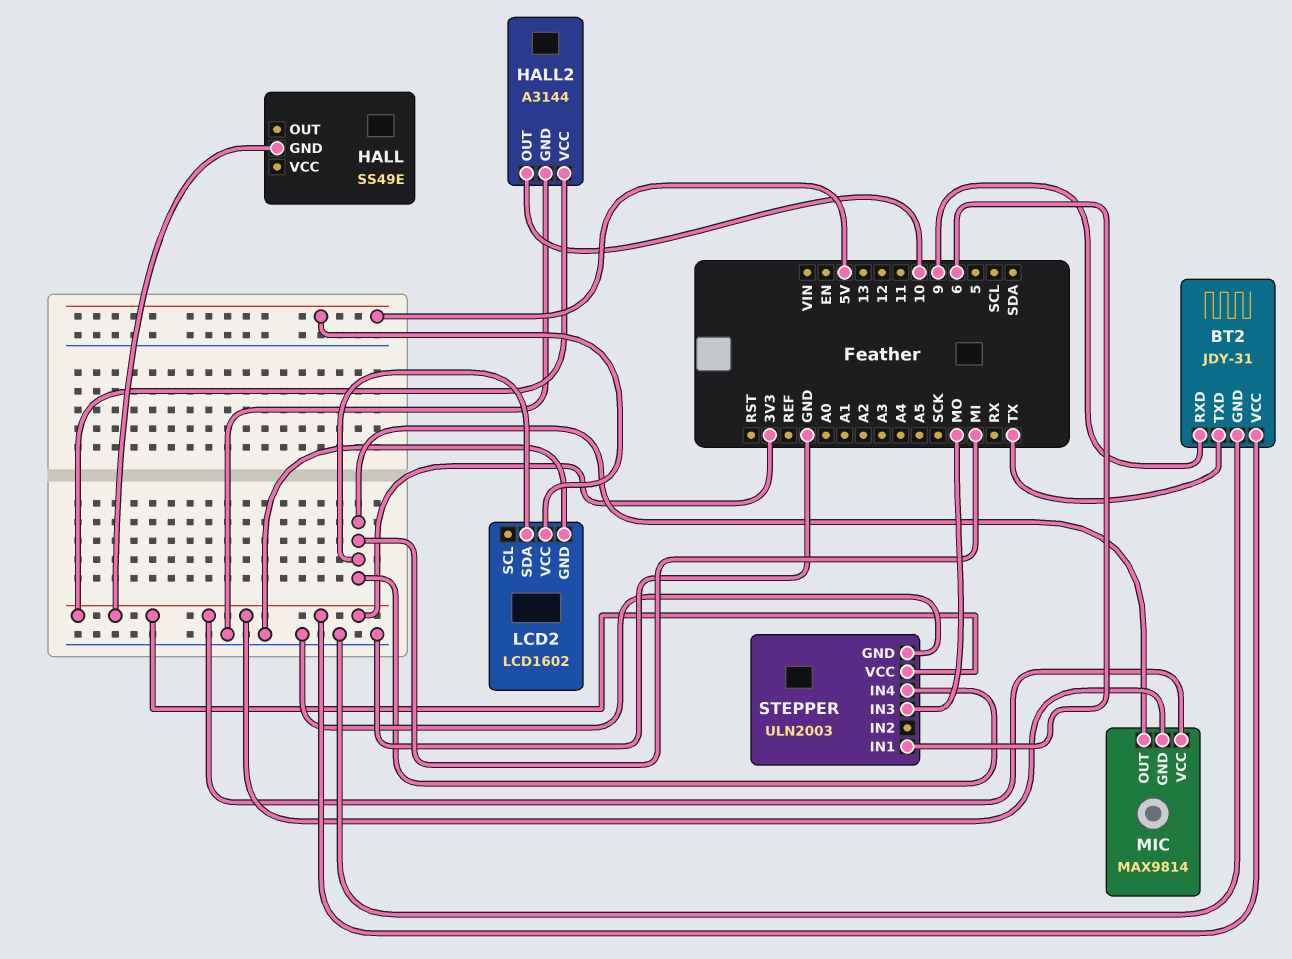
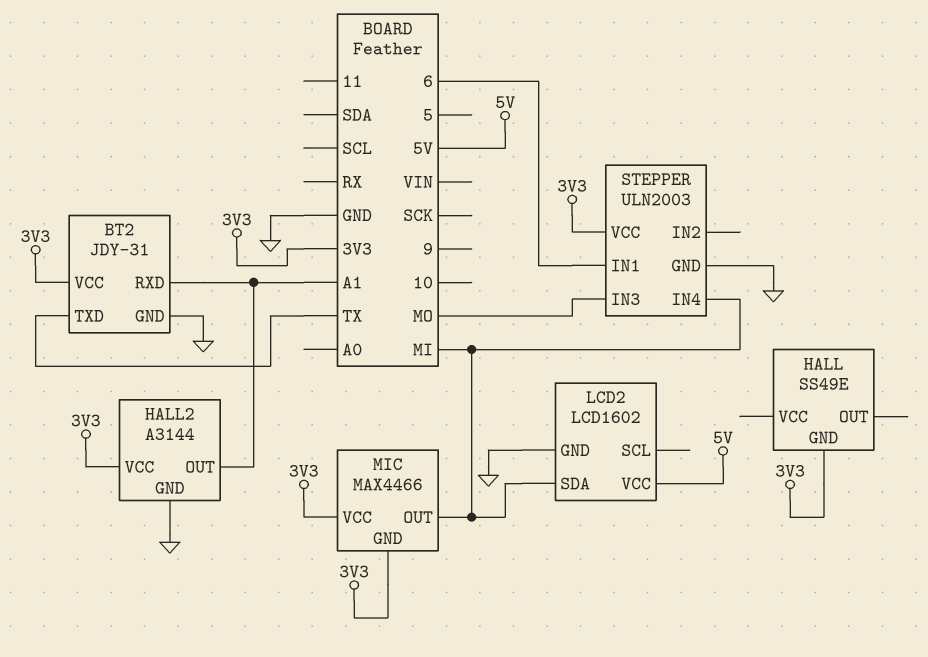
BT2 pin RXD: 9 -> A1
HALL2 pin OUT: 10 -> A1
MIC: MAX9814 -> MAX4466

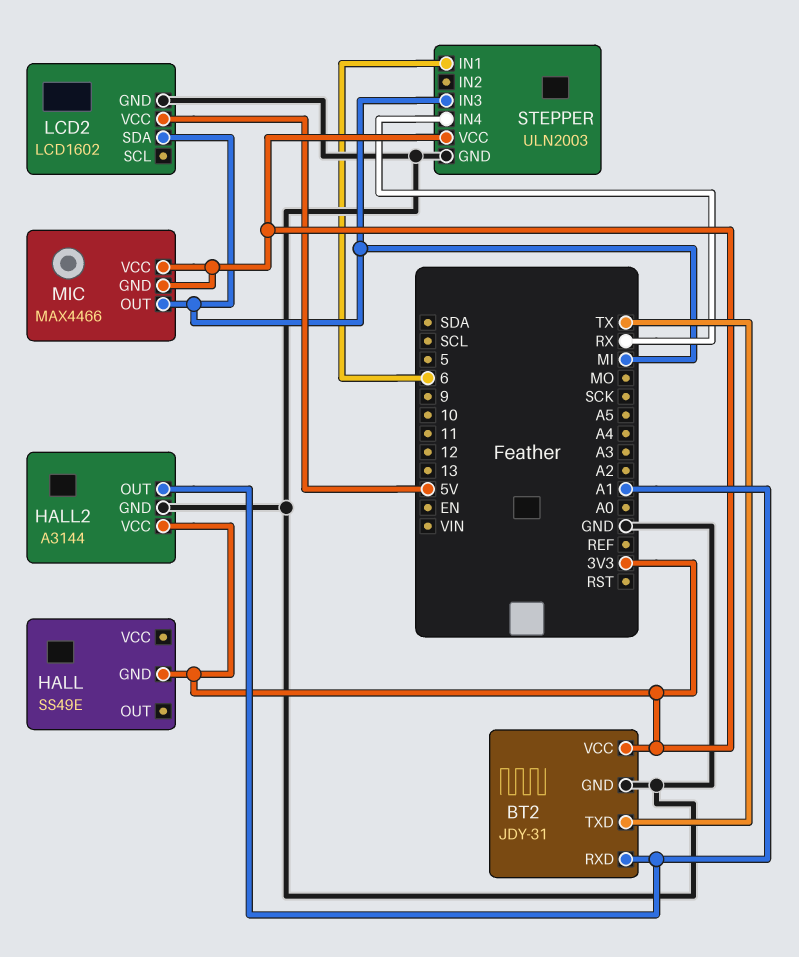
STEPPER pin IN3: MO -> MI
STEPPER pin IN4: MI -> RX

